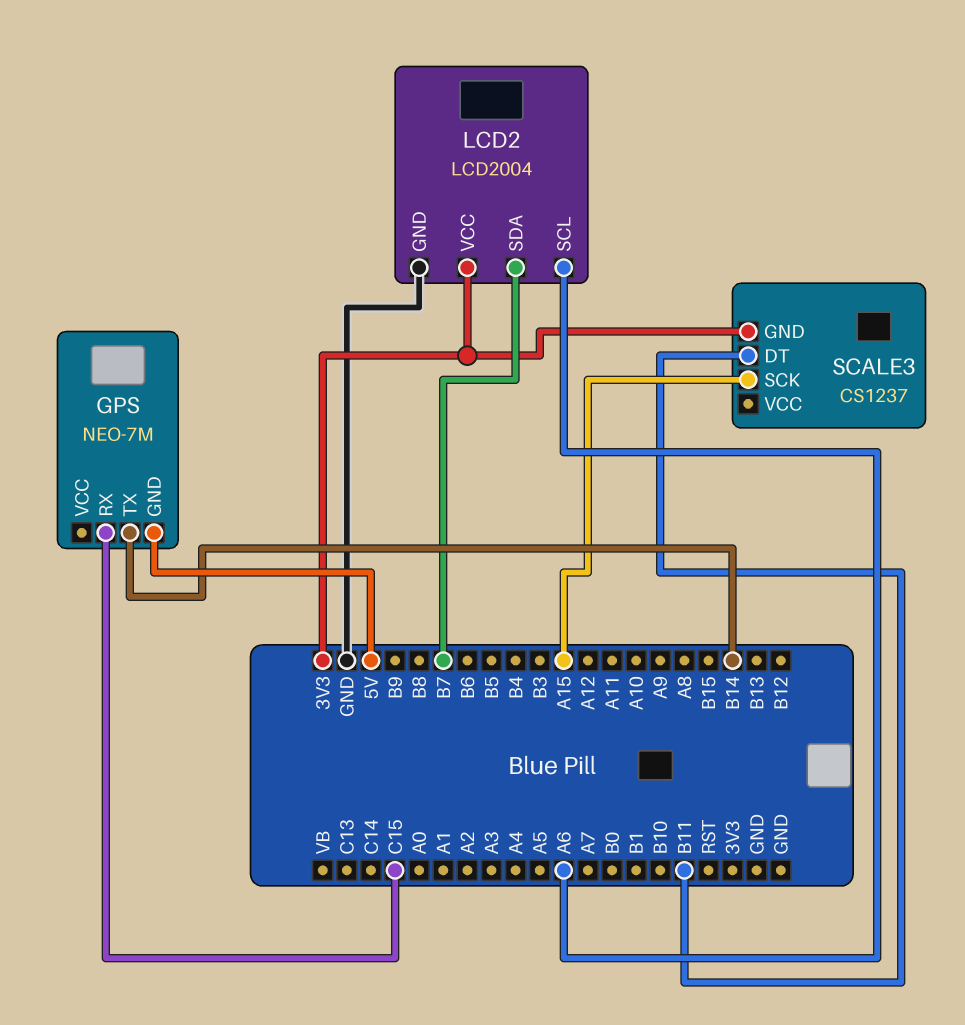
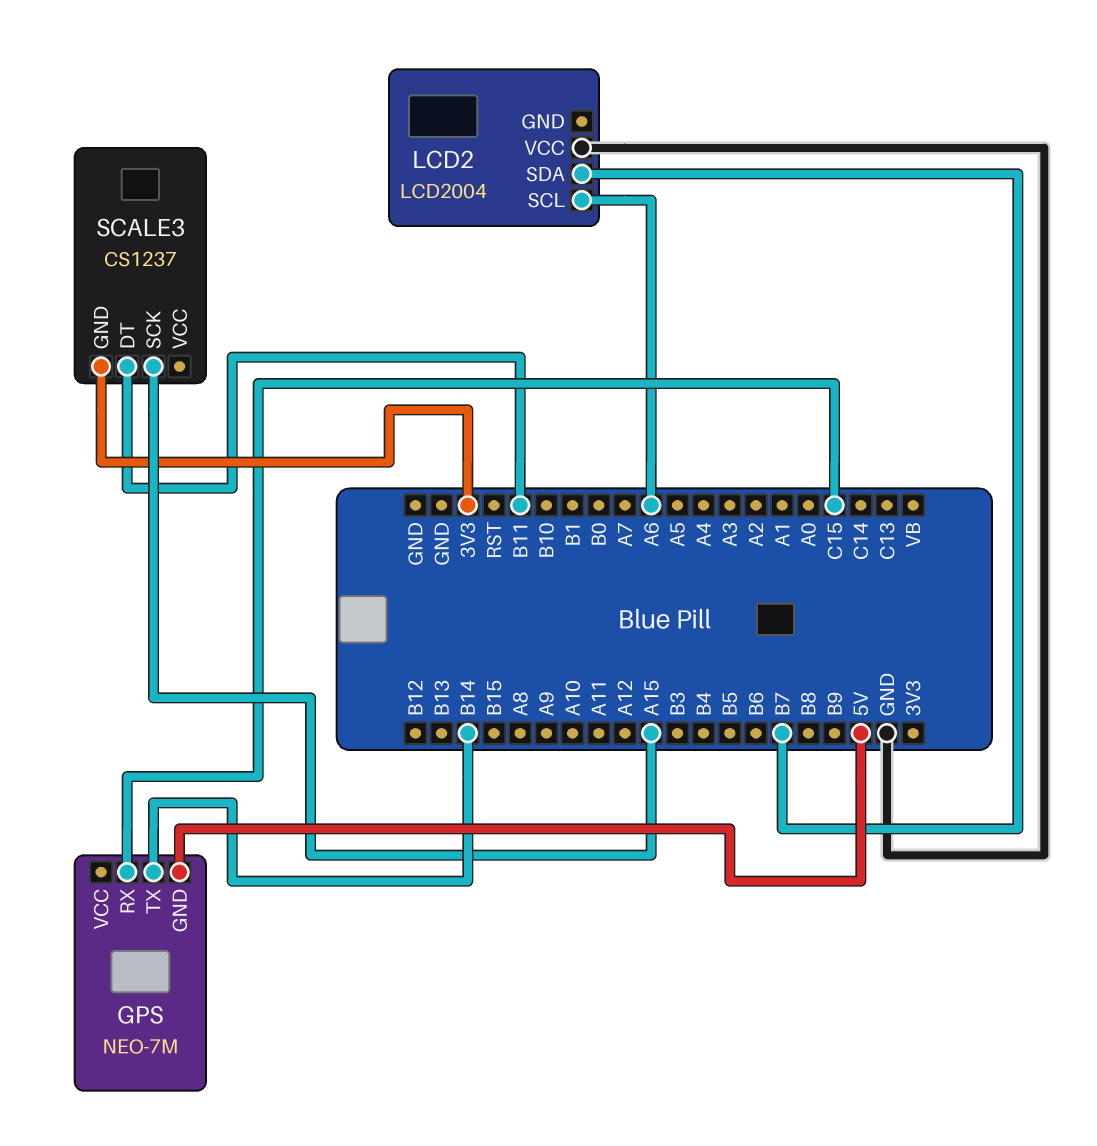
LCD2 pin GND: GND -> none
LCD2 pin VCC: 3V3 -> GND

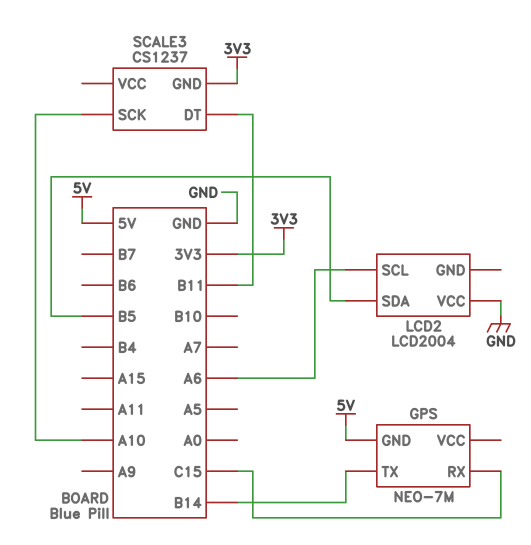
LCD2 pin SDA: B7 -> B5
SCALE3 pin SCK: A15 -> A10

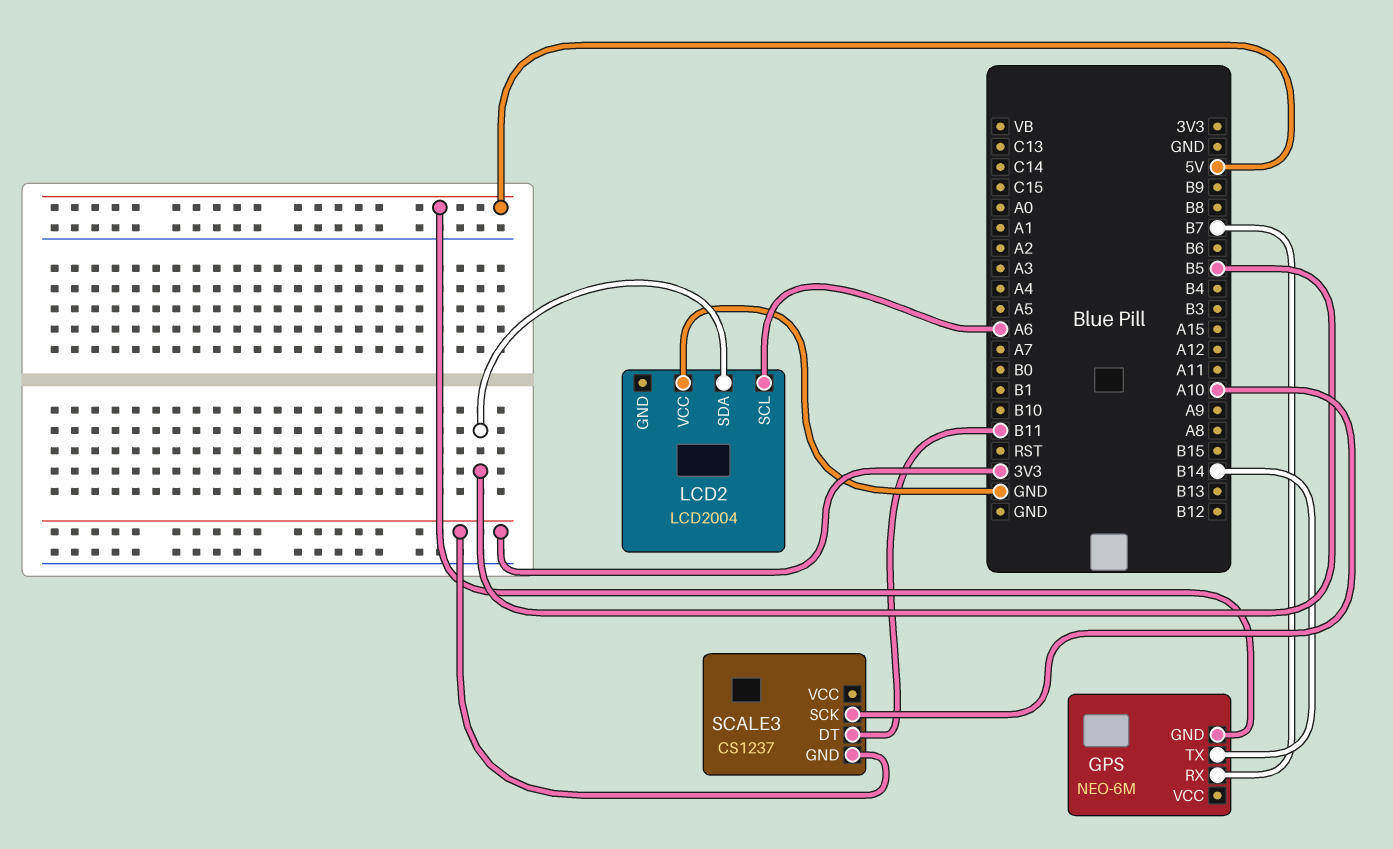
GPS: NEO-7M -> NEO-6M
GPS pin RX: C15 -> B7

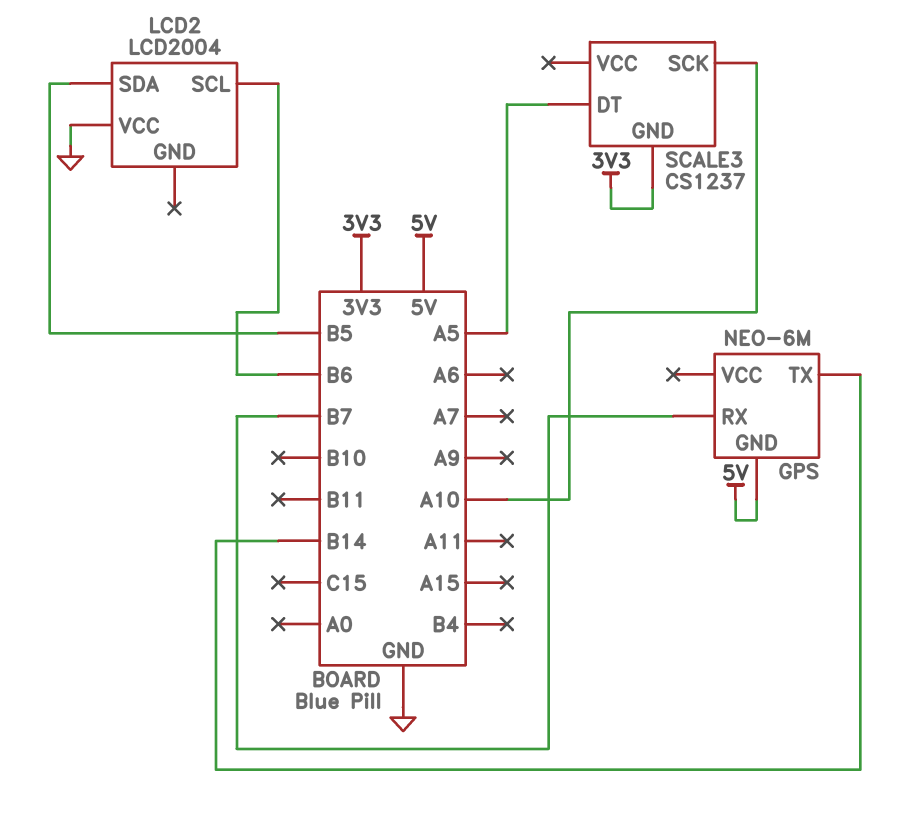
LCD2 pin SCL: A6 -> B6
SCALE3 pin DT: B11 -> A5

